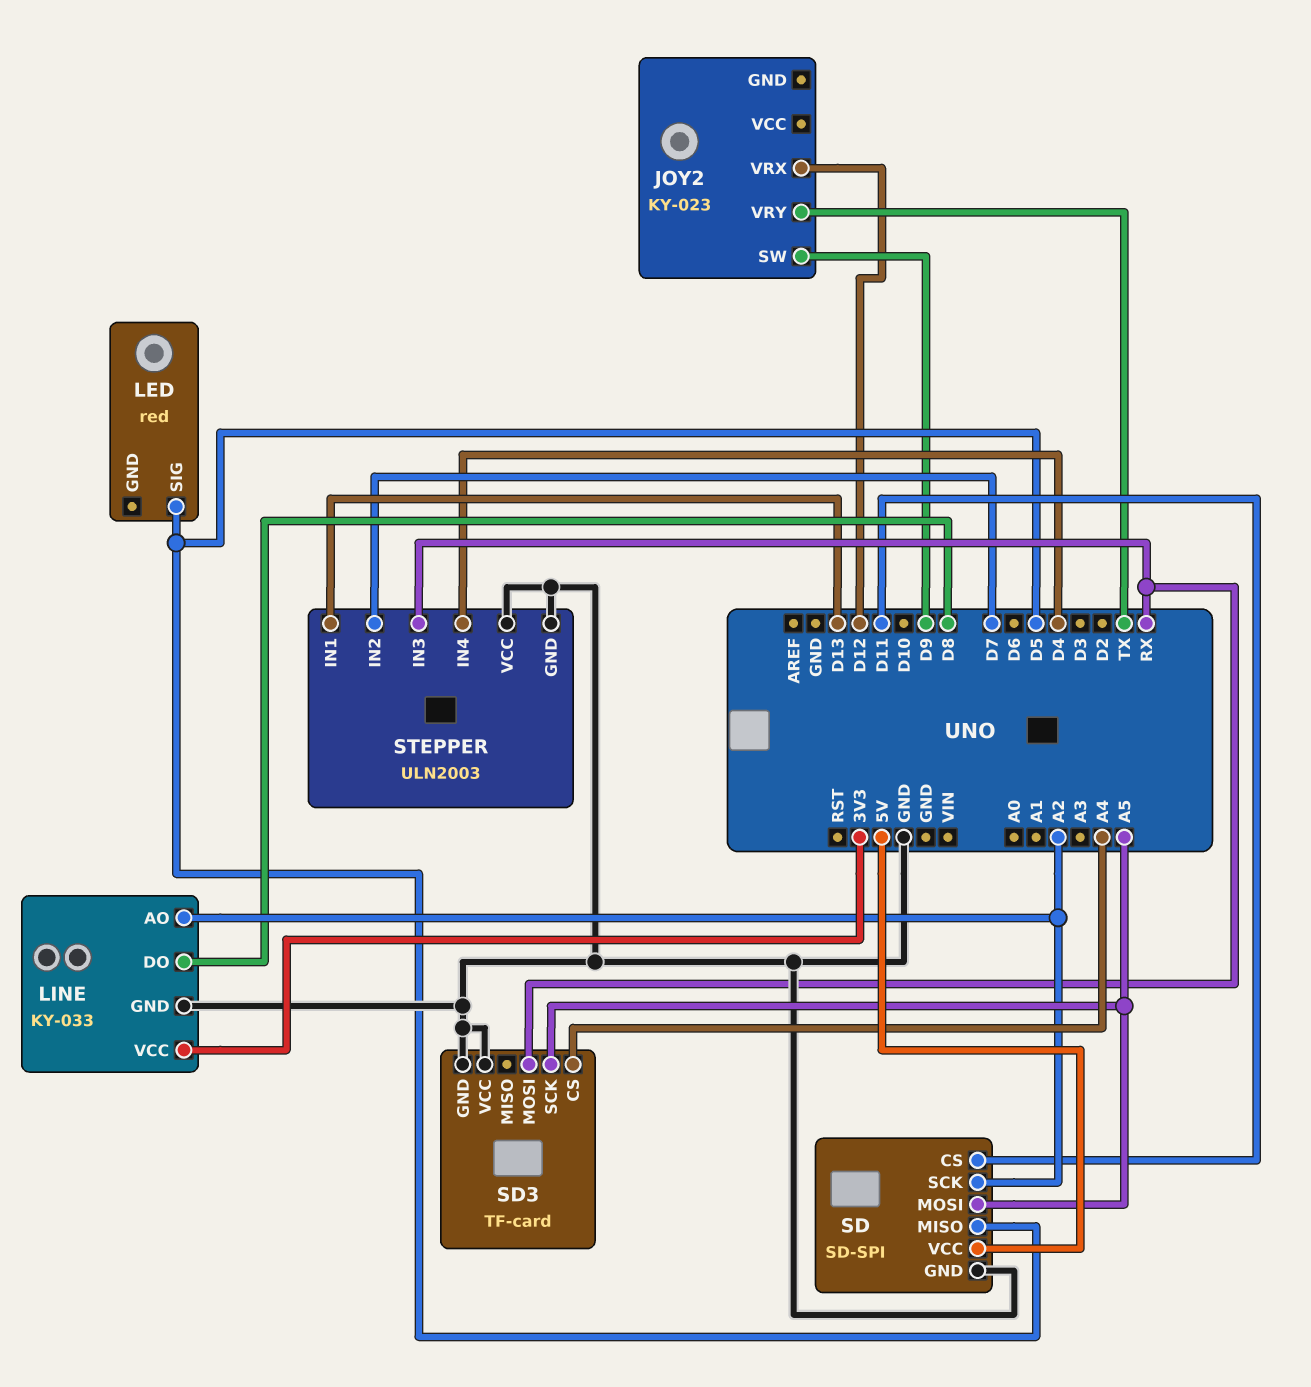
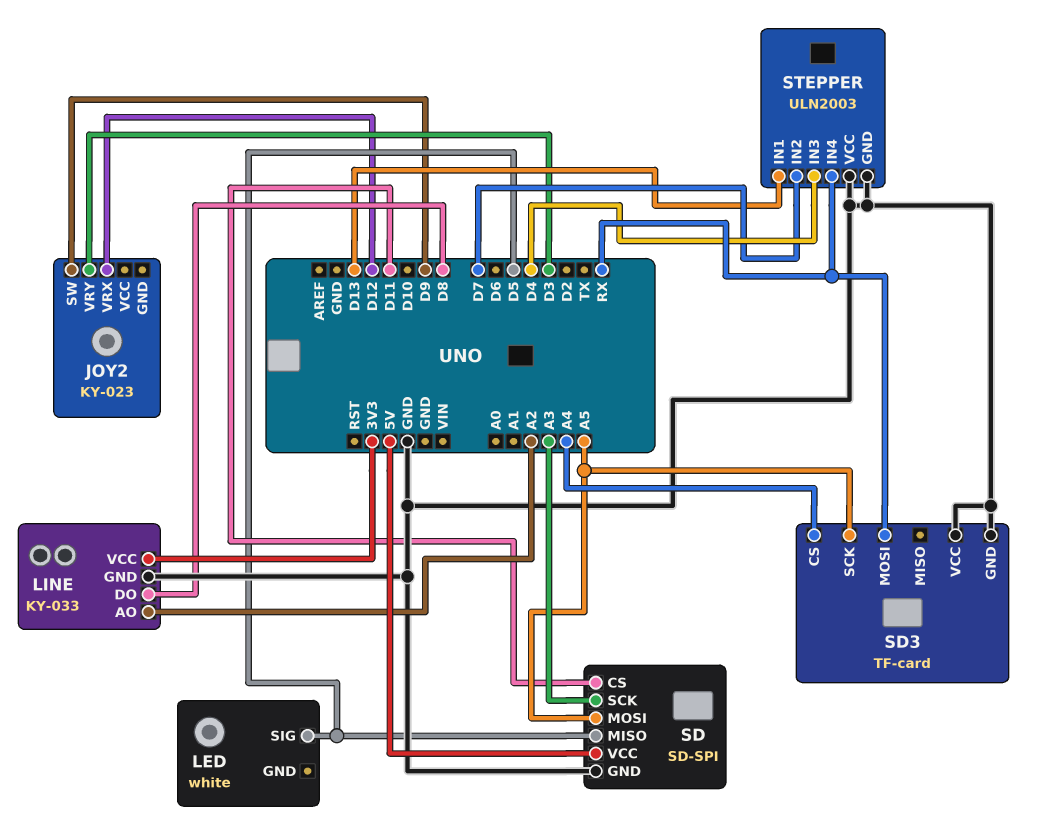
JOY2 pin VRY: TX -> D3
LED: red -> white
SD pin SCK: A2 -> A3
STEPPER pin IN3: RX -> D4
STEPPER pin IN4: D4 -> RX

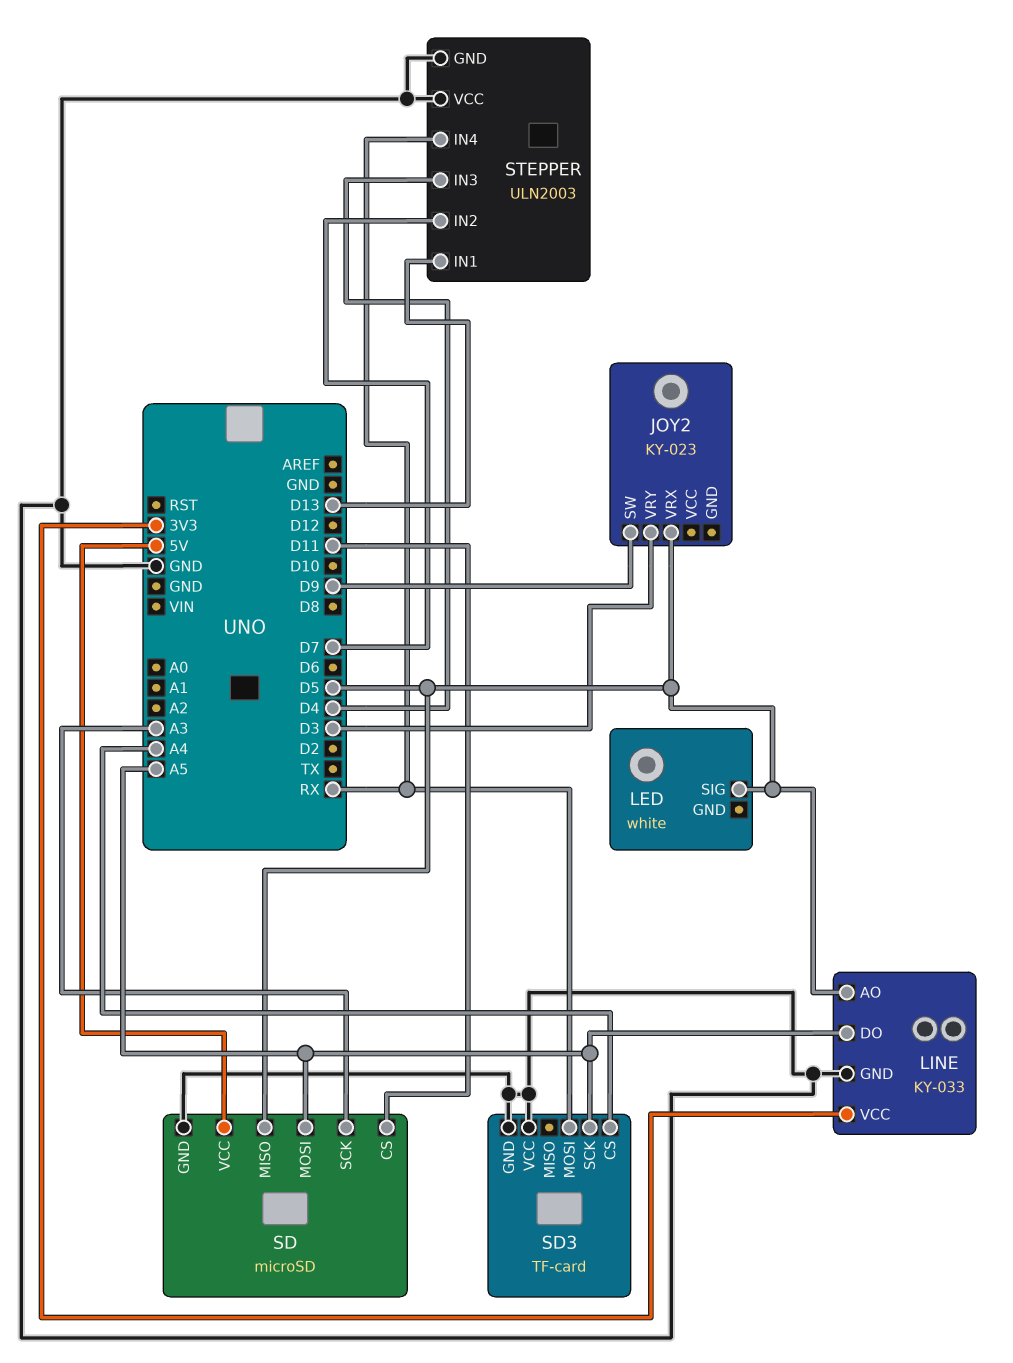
JOY2 pin VRX: D12 -> D5
LINE pin AO: A2 -> D5
LINE pin DO: D8 -> A5
SD: SD-SPI -> microSD

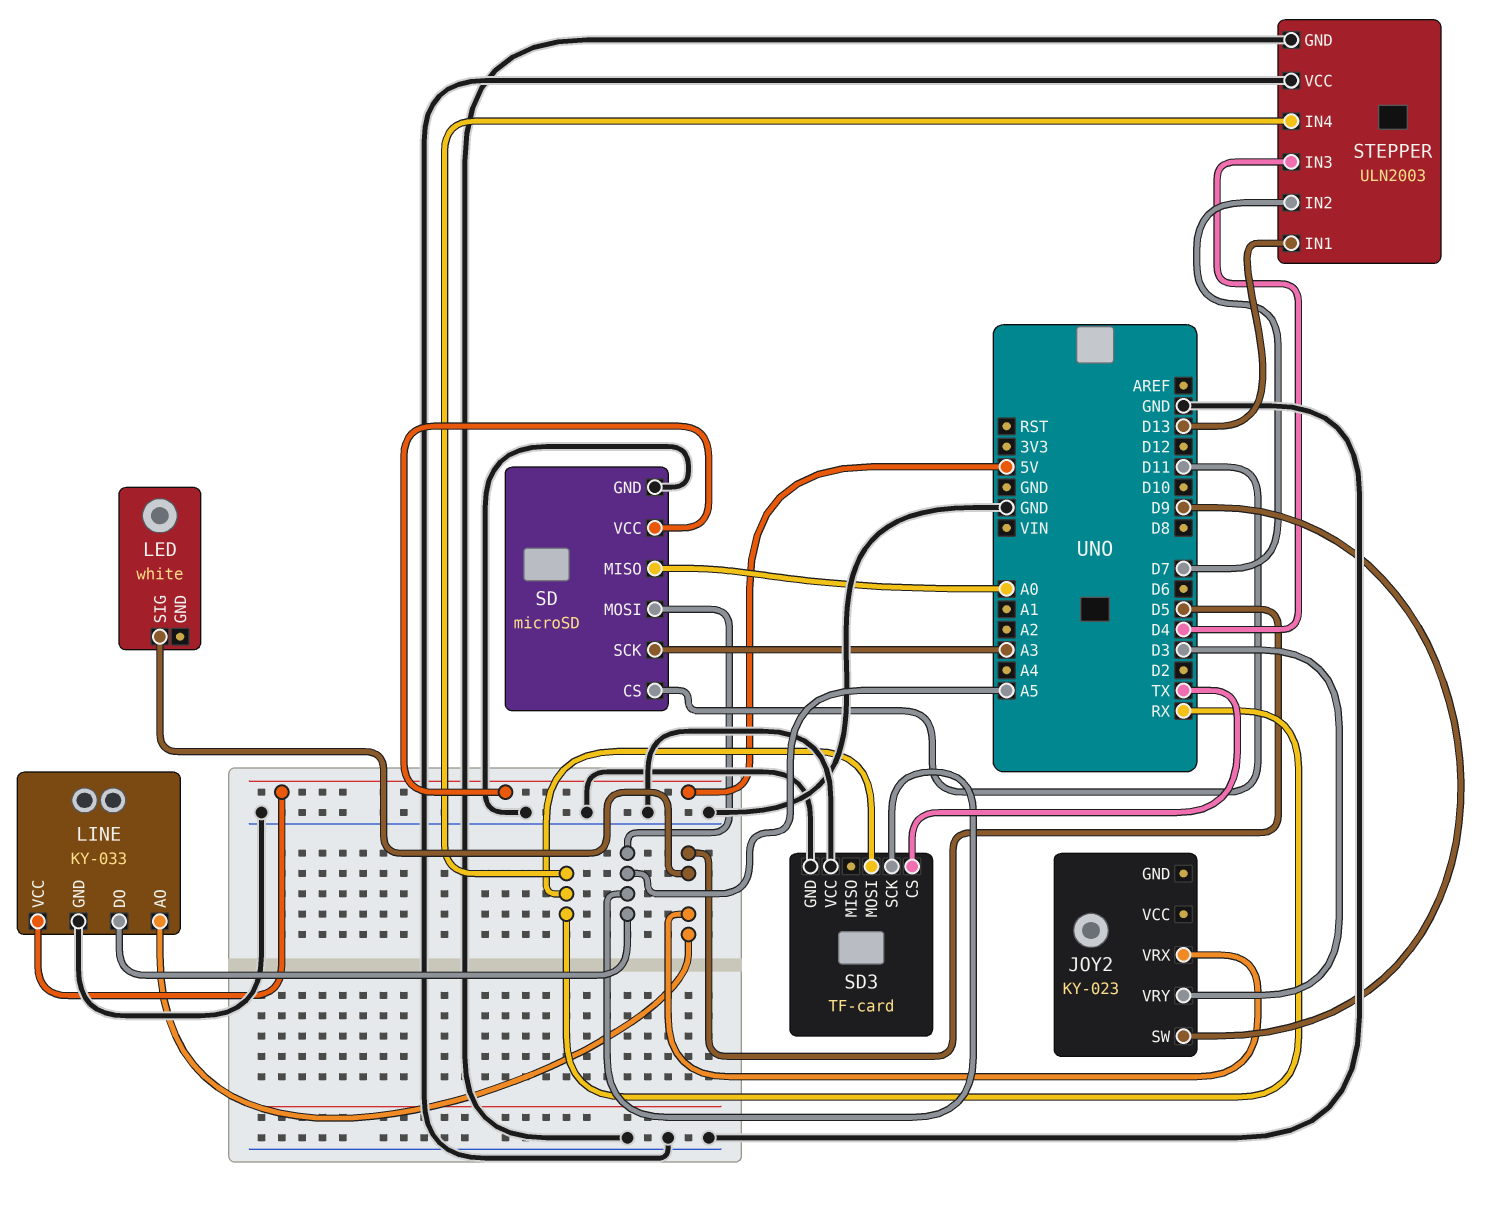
LINE pin VCC: 3V3 -> 5V
SD pin MISO: D5 -> A0
SD3 pin CS: A4 -> TX

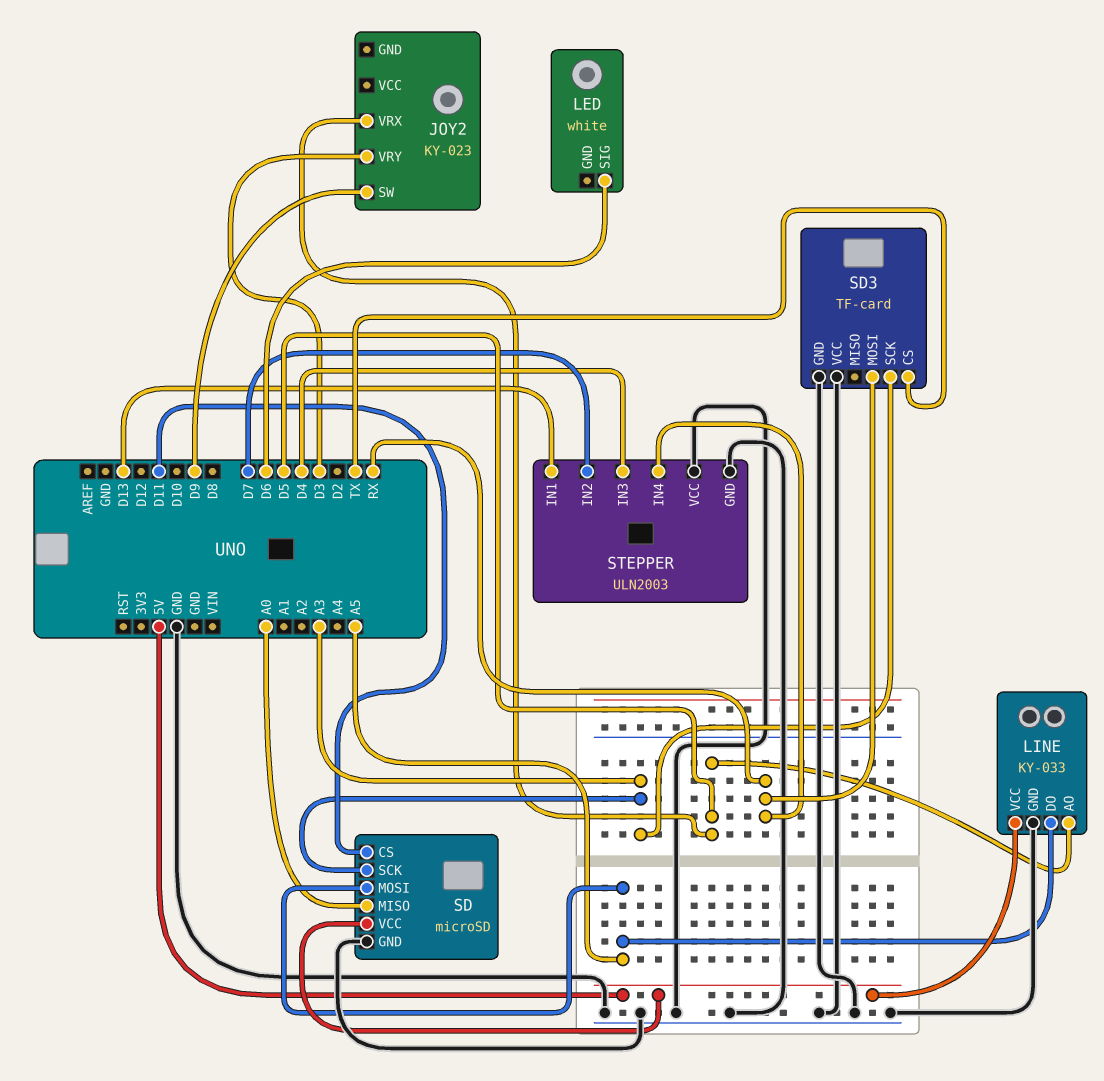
LED pin SIG: D5 -> D6
SD3 pin SCK: A5 -> A3

